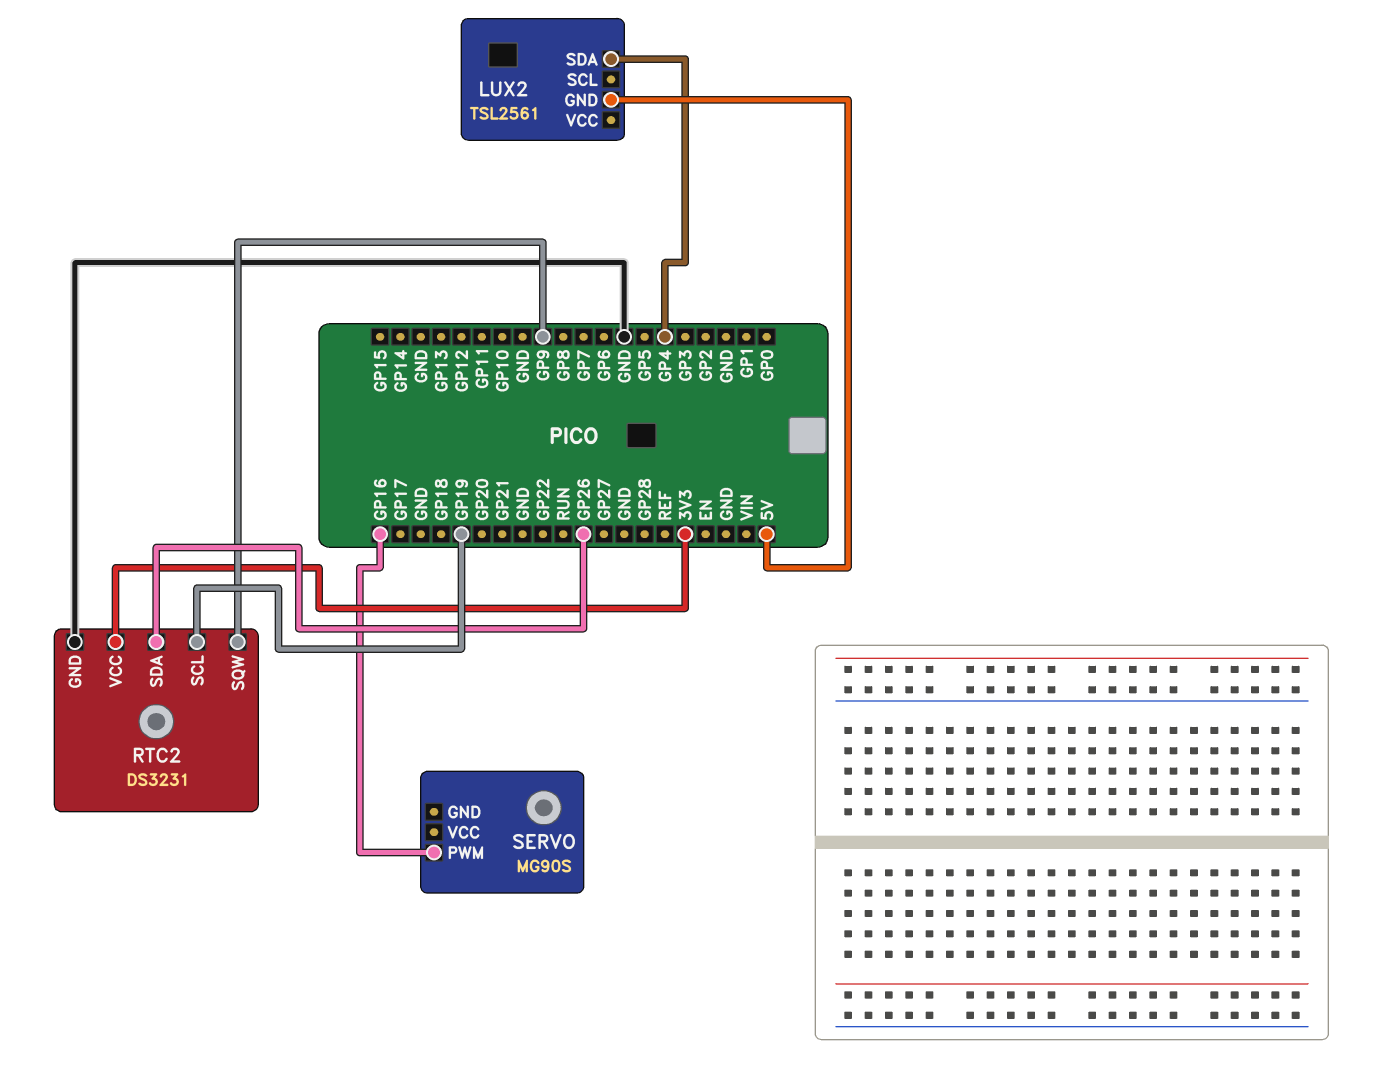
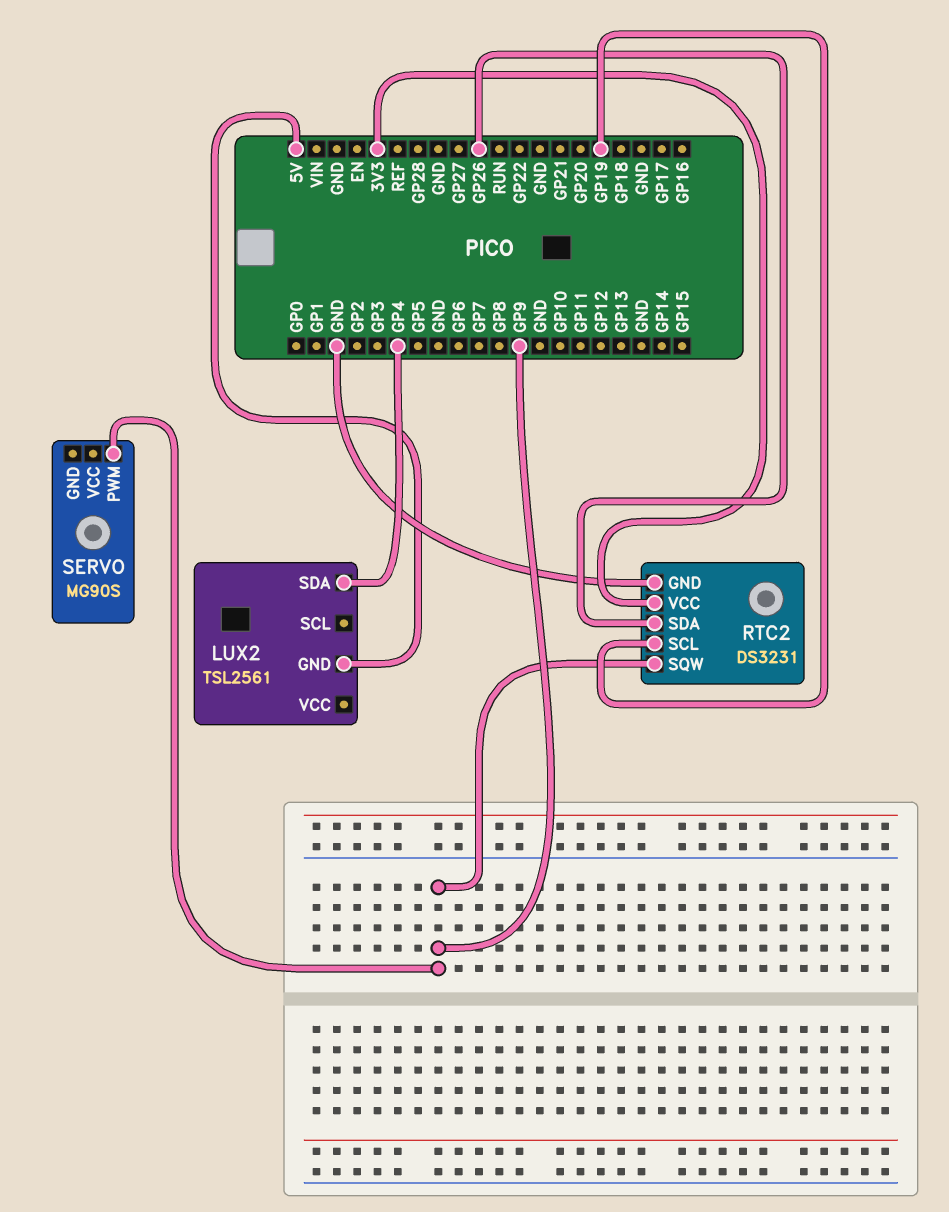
SERVO pin PWM: GP16 -> GP9

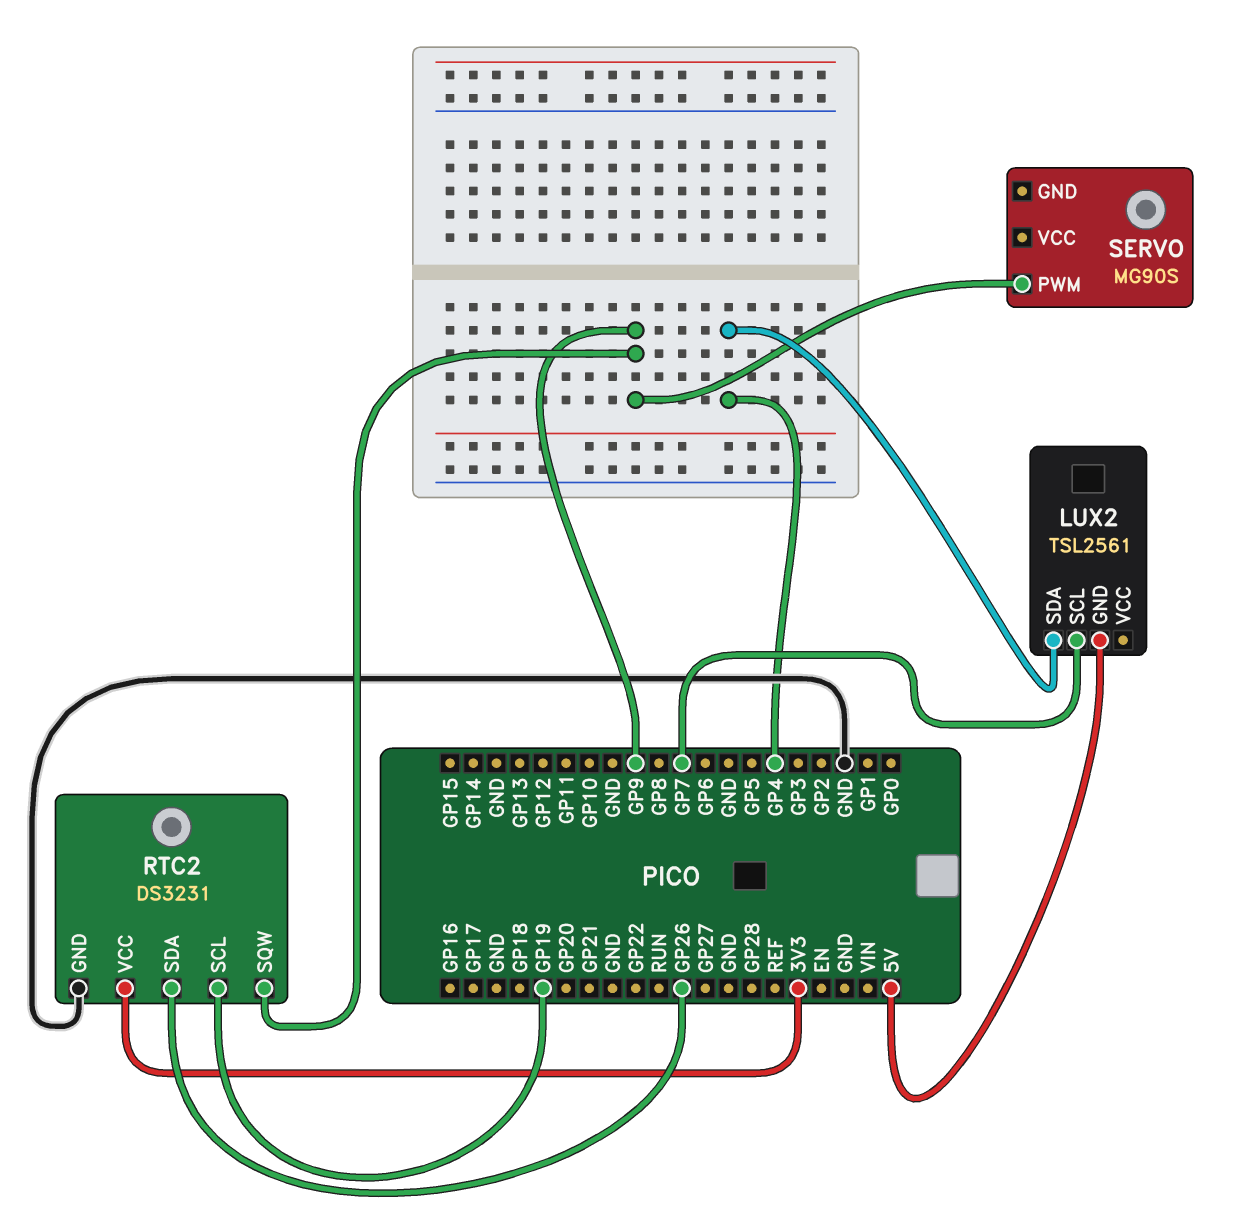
LUX2 pin SCL: none -> GP7

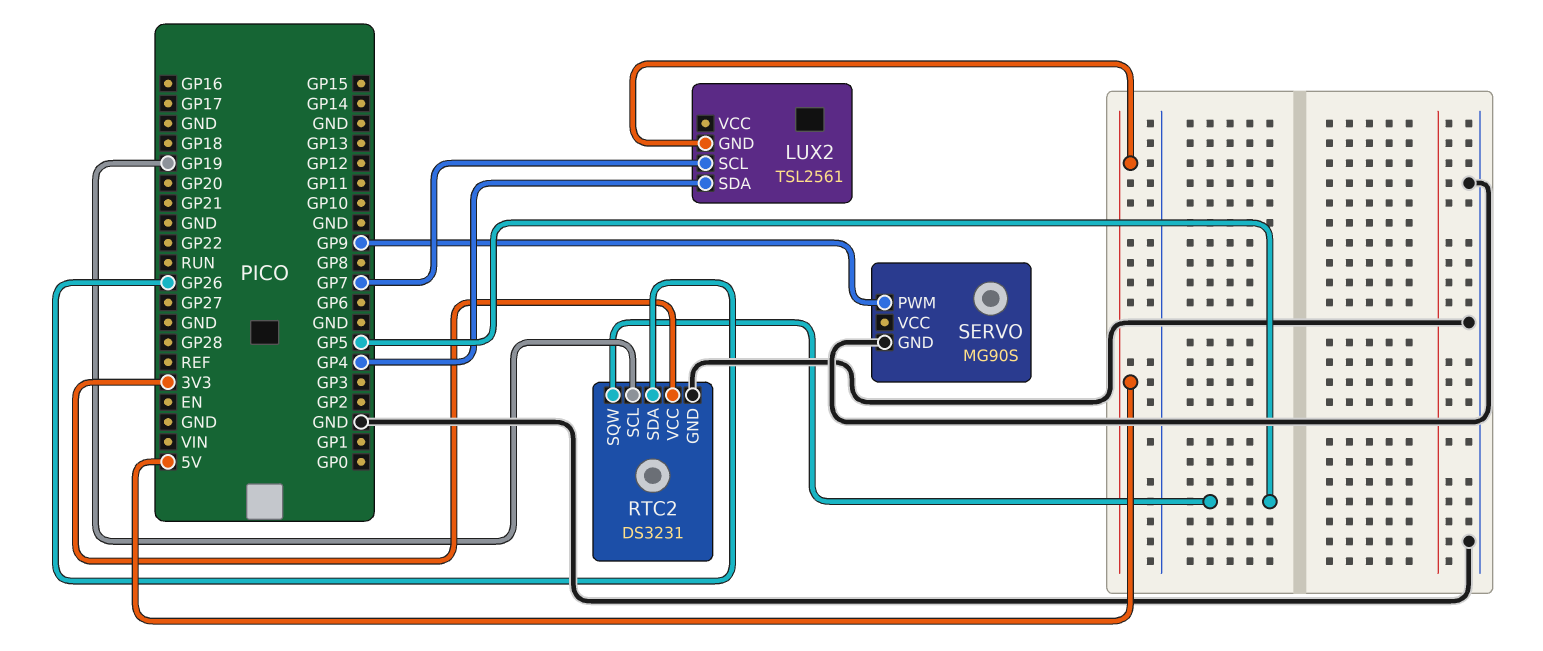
RTC2 pin SQW: GP9 -> GP5
SERVO pin GND: none -> GND

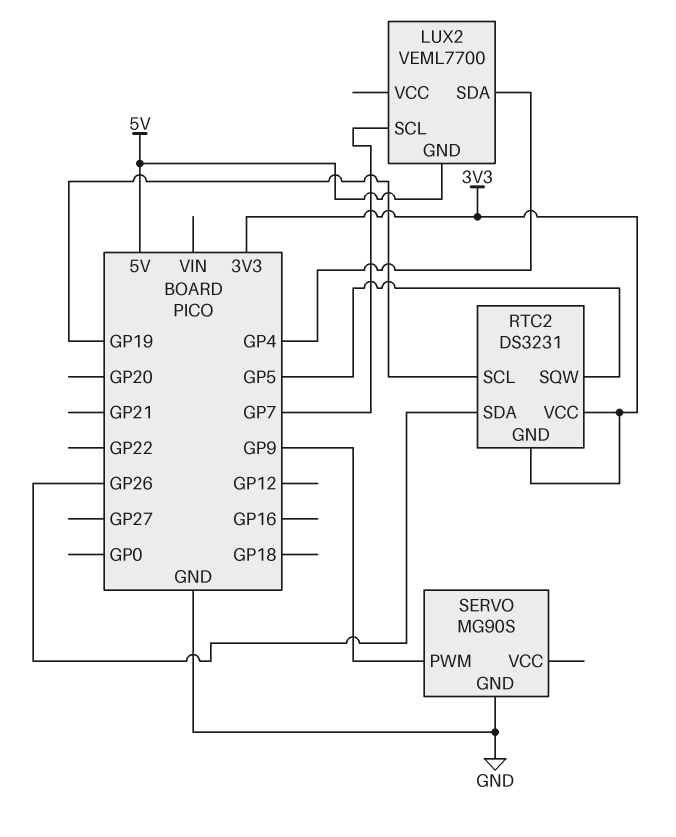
LUX2: TSL2561 -> VEML7700
RTC2 pin GND: GND -> 3V3

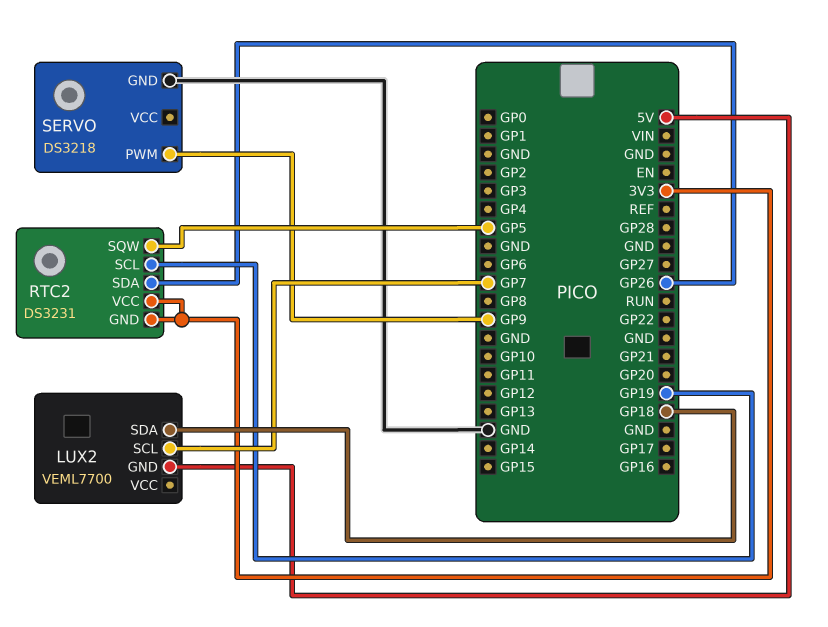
LUX2 pin SDA: GP4 -> GP18
SERVO: MG90S -> DS3218

